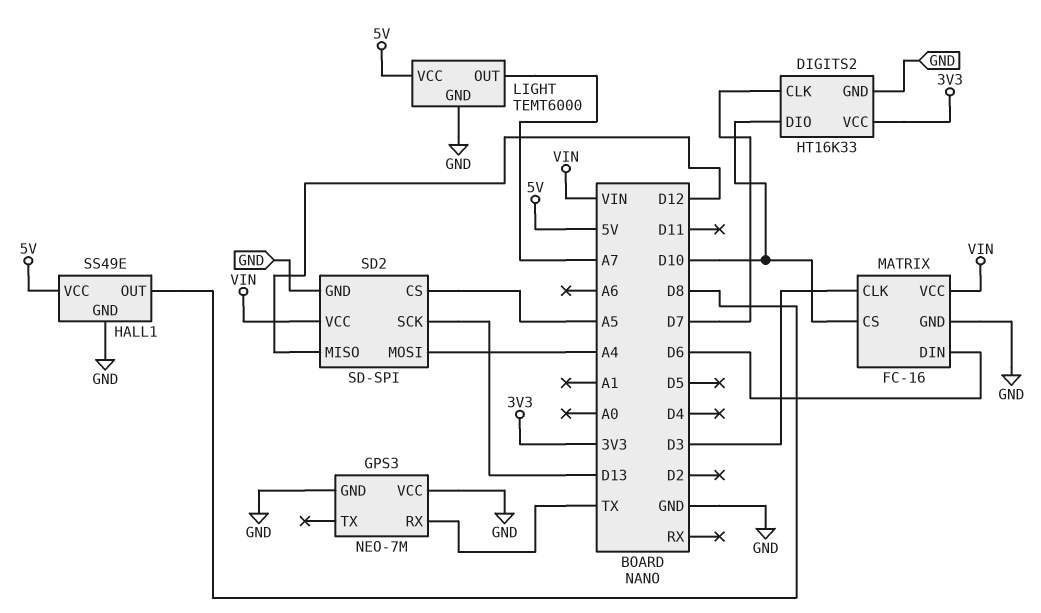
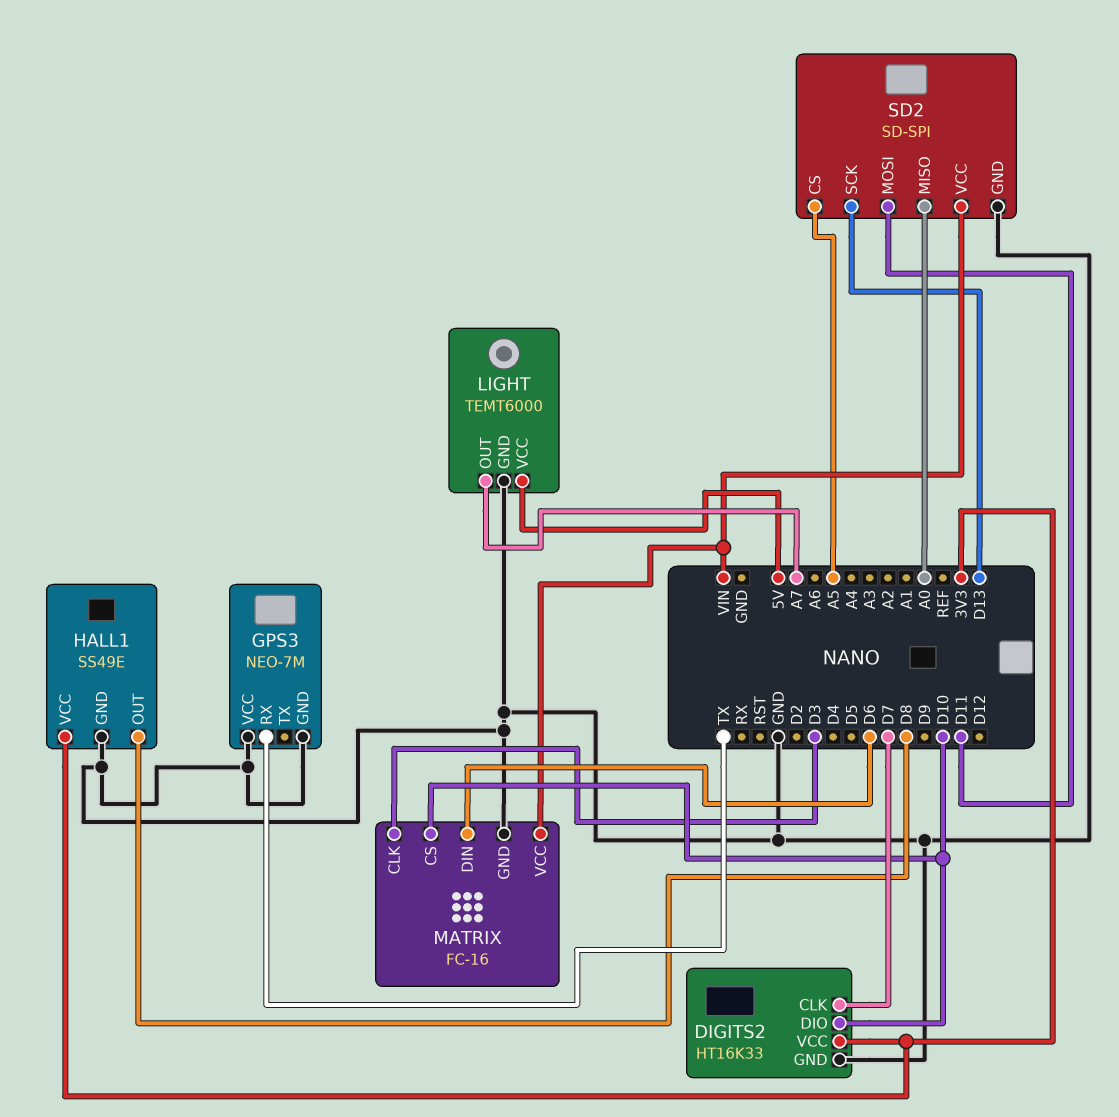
HALL1 pin VCC: 5V -> 3V3
SD2 pin MISO: D12 -> A0
SD2 pin MOSI: A4 -> D11

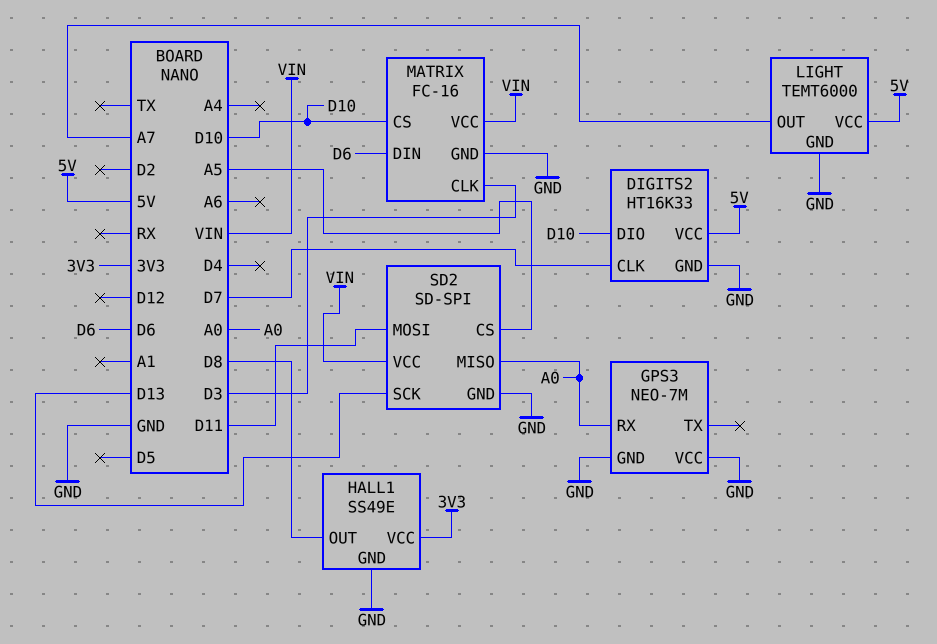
DIGITS2 pin VCC: 3V3 -> 5V
GPS3 pin RX: TX -> A0

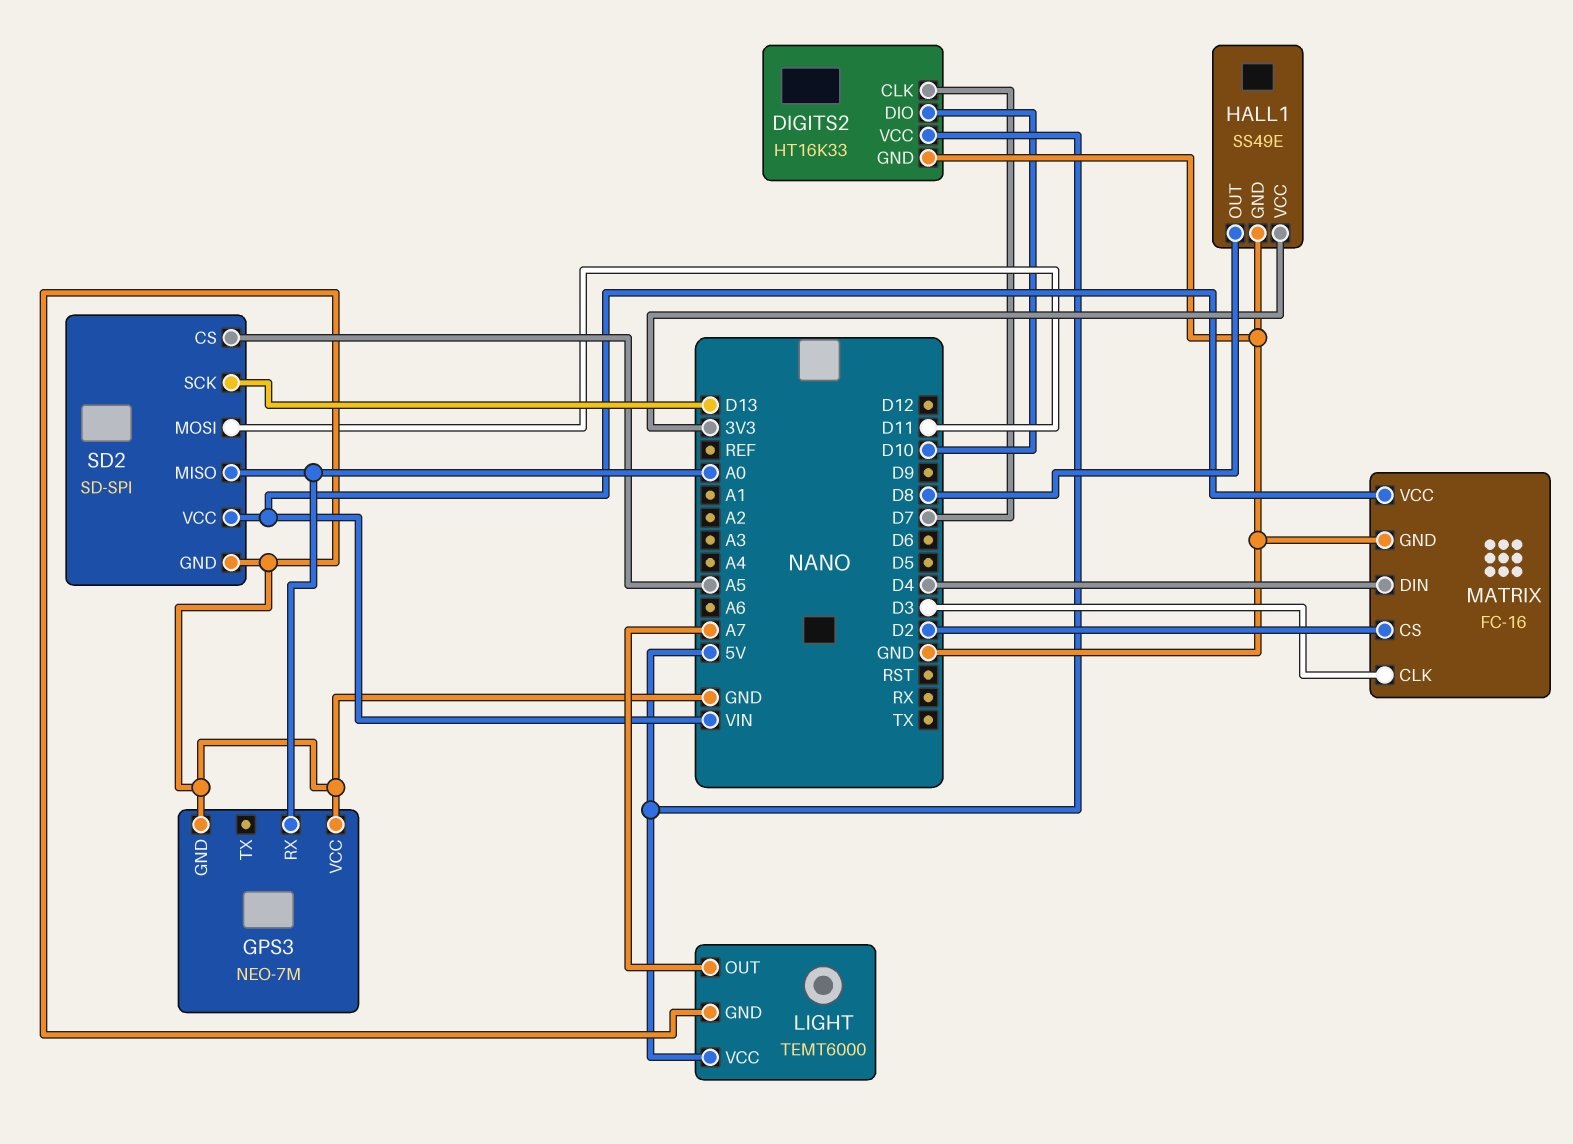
MATRIX pin CS: D10 -> D2
MATRIX pin DIN: D6 -> D4

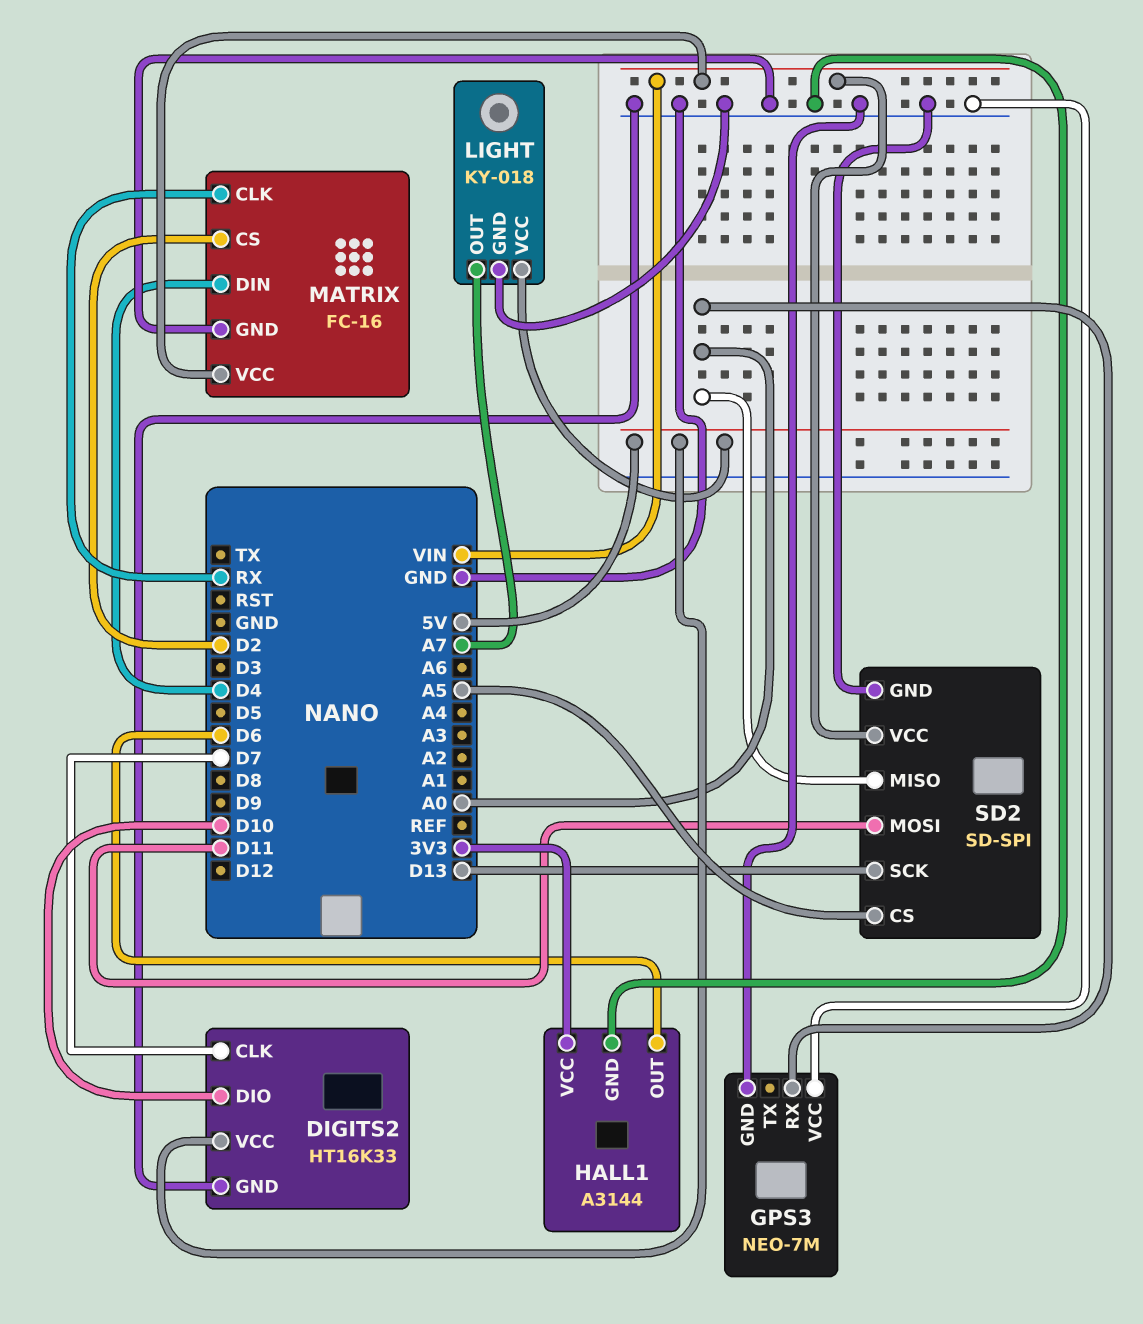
HALL1: SS49E -> A3144
HALL1 pin OUT: D8 -> D6
LIGHT: TEMT6000 -> KY-018
MATRIX pin CLK: D3 -> RX

